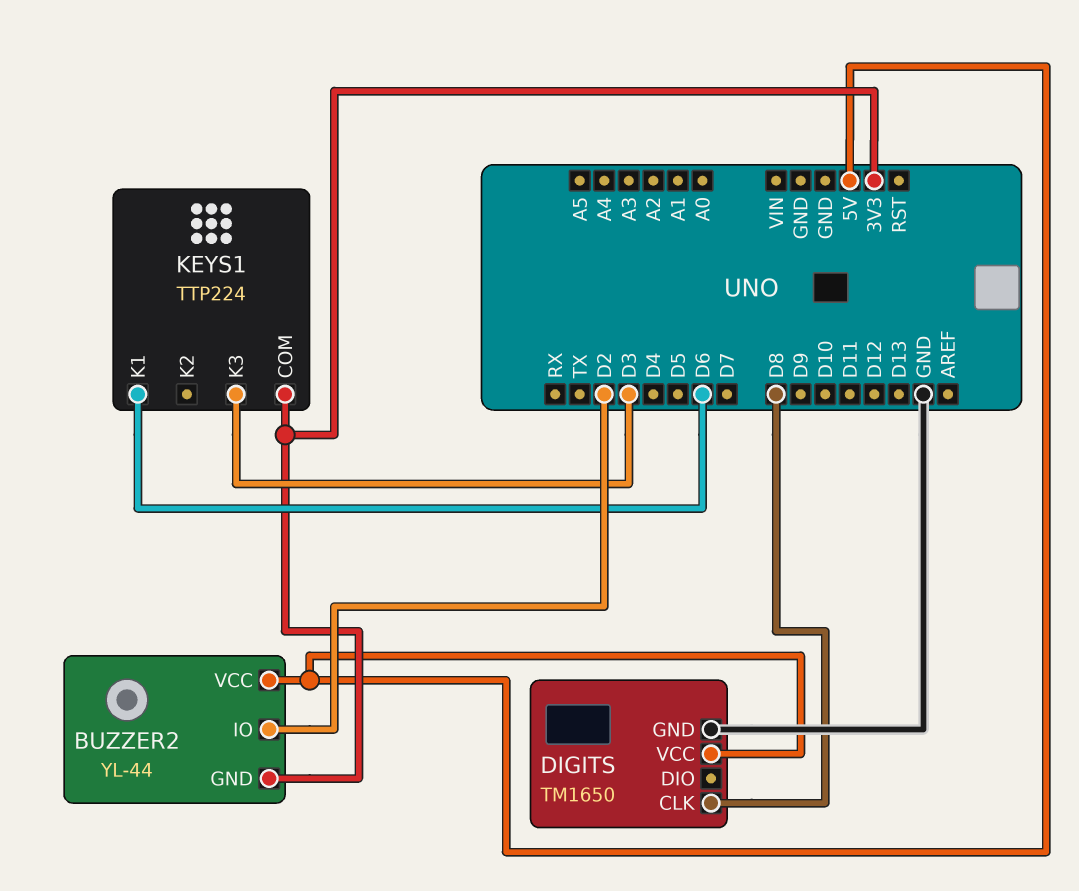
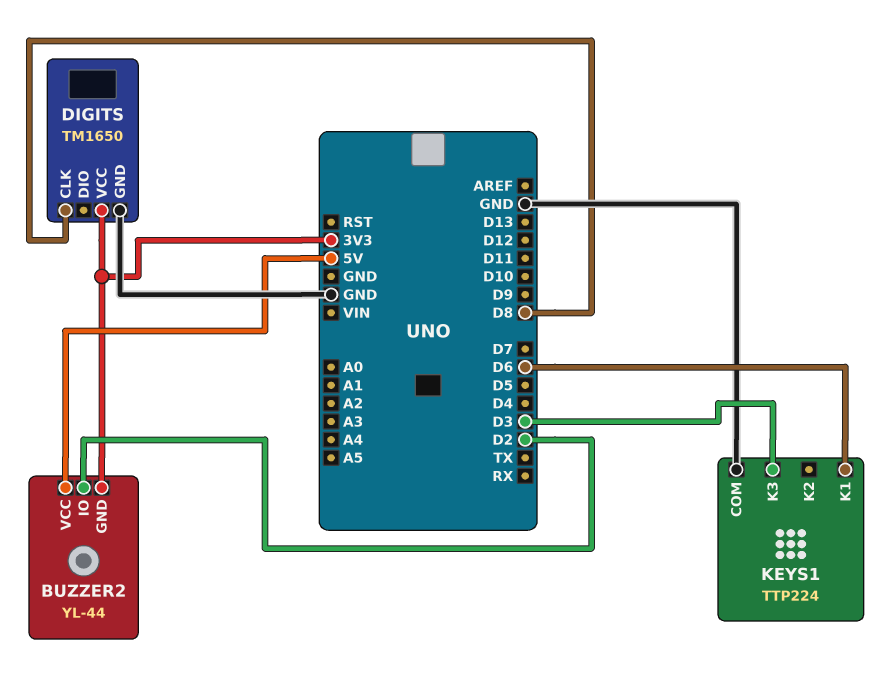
DIGITS pin VCC: 5V -> 3V3
KEYS1 pin COM: 3V3 -> GND

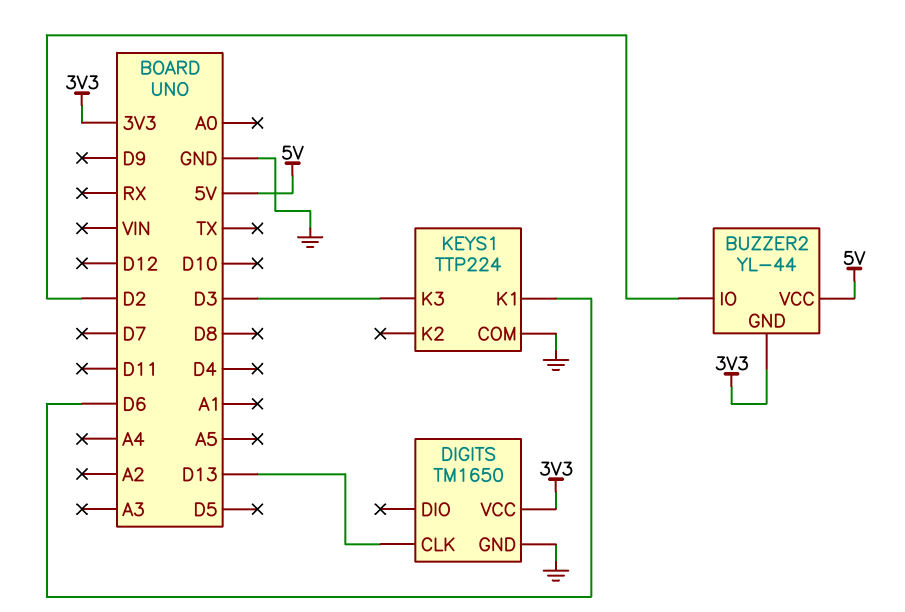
DIGITS pin CLK: D8 -> D13

